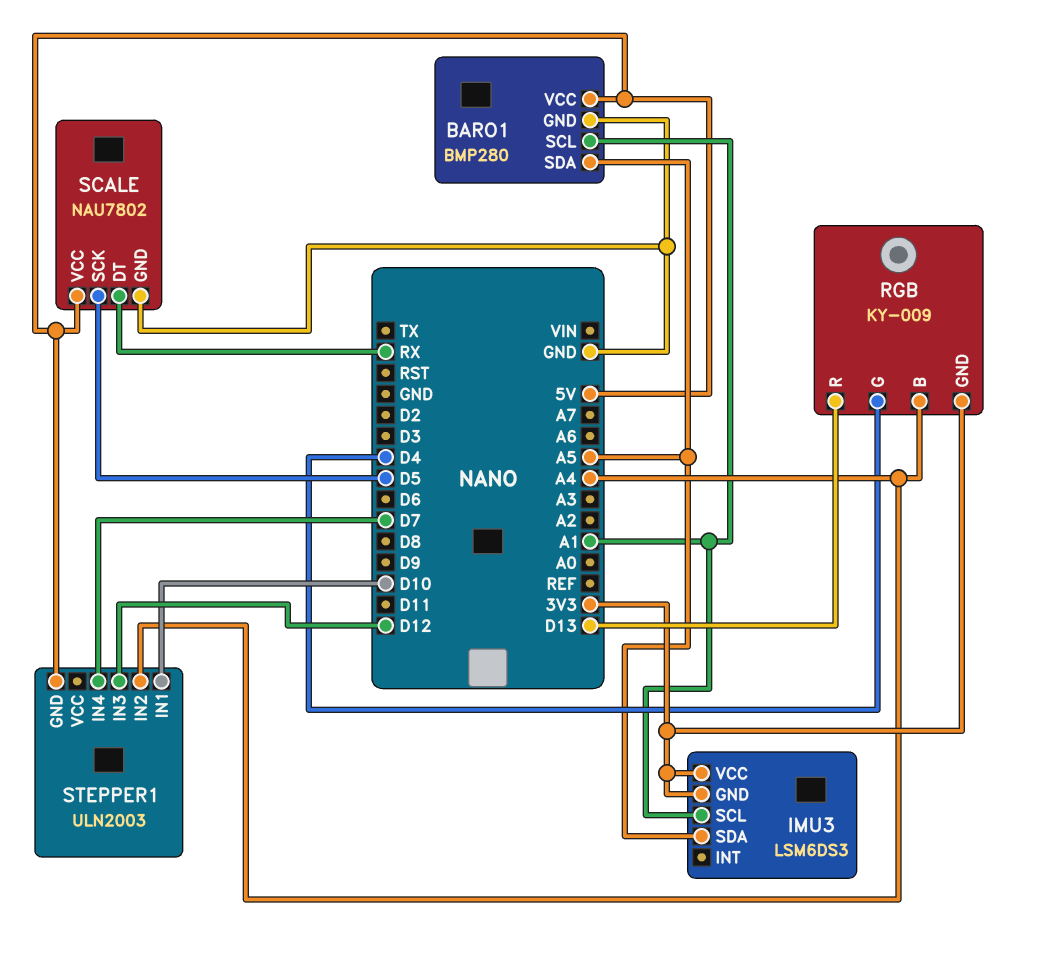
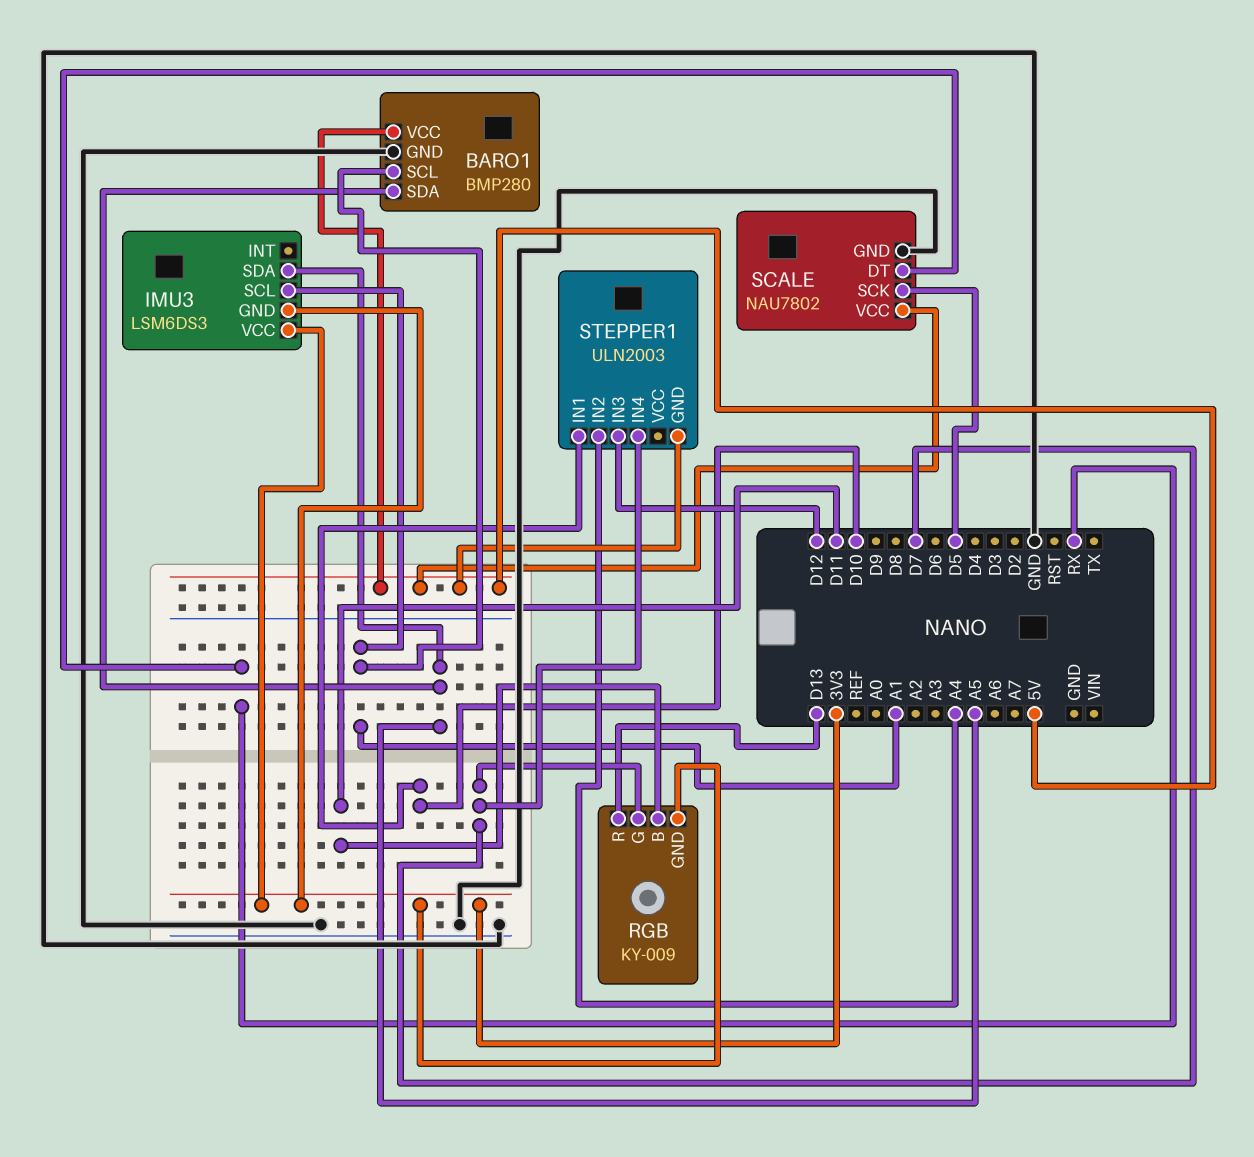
RGB pin B: A4 -> D11
RGB pin G: D4 -> D7

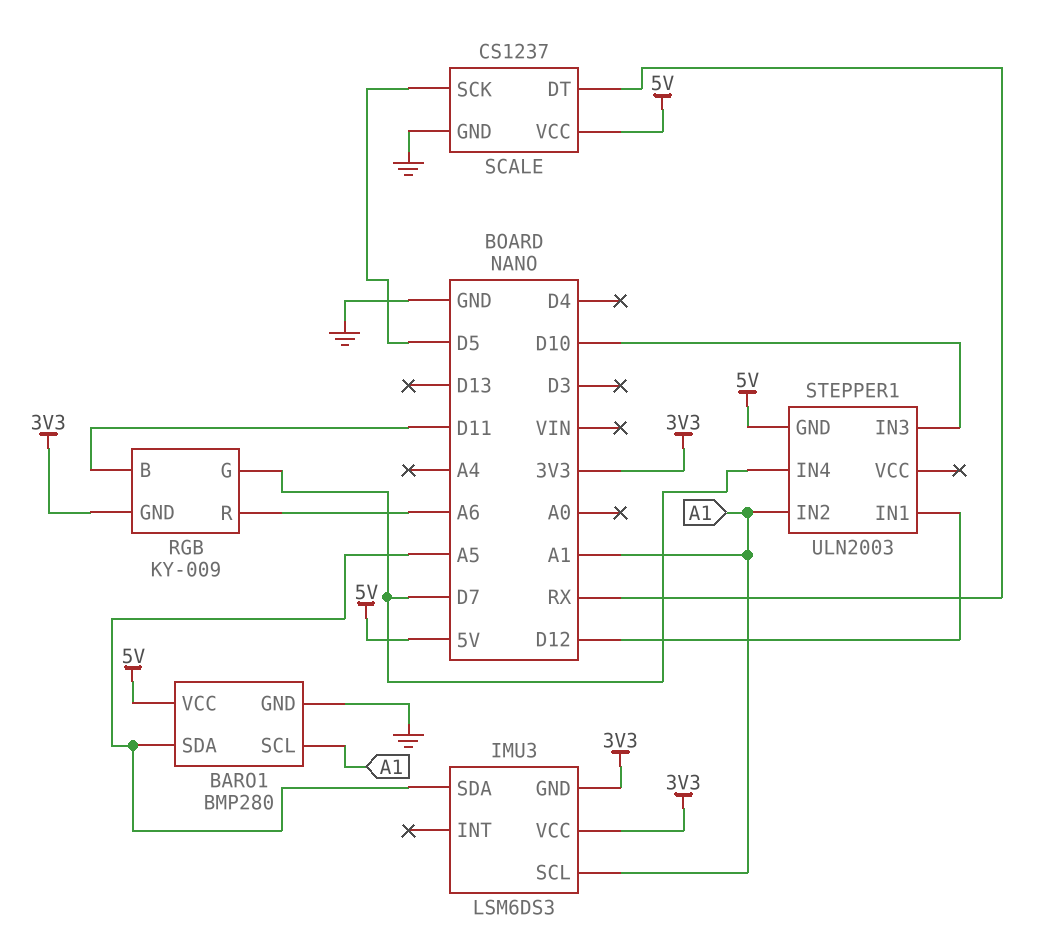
RGB pin R: D13 -> A6
SCALE: NAU7802 -> CS1237
STEPPER1 pin IN1: D10 -> D12
STEPPER1 pin IN2: A4 -> A1
STEPPER1 pin IN3: D12 -> D10

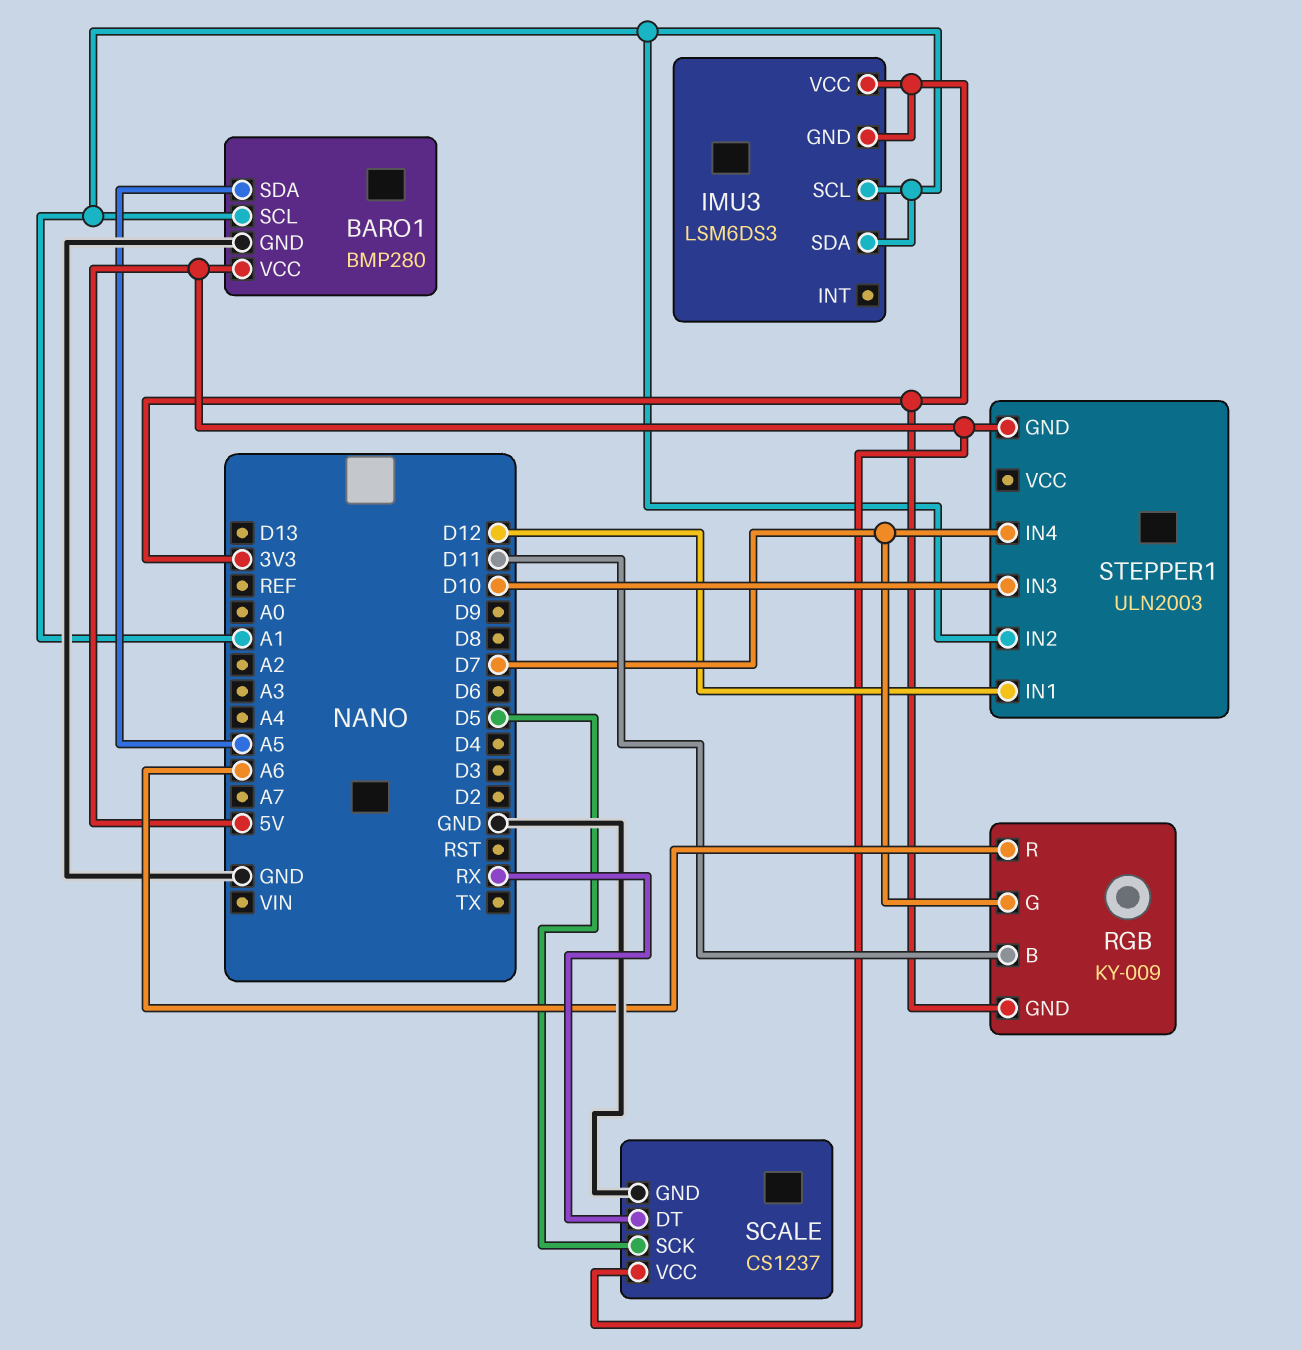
IMU3 pin SDA: A5 -> A1

